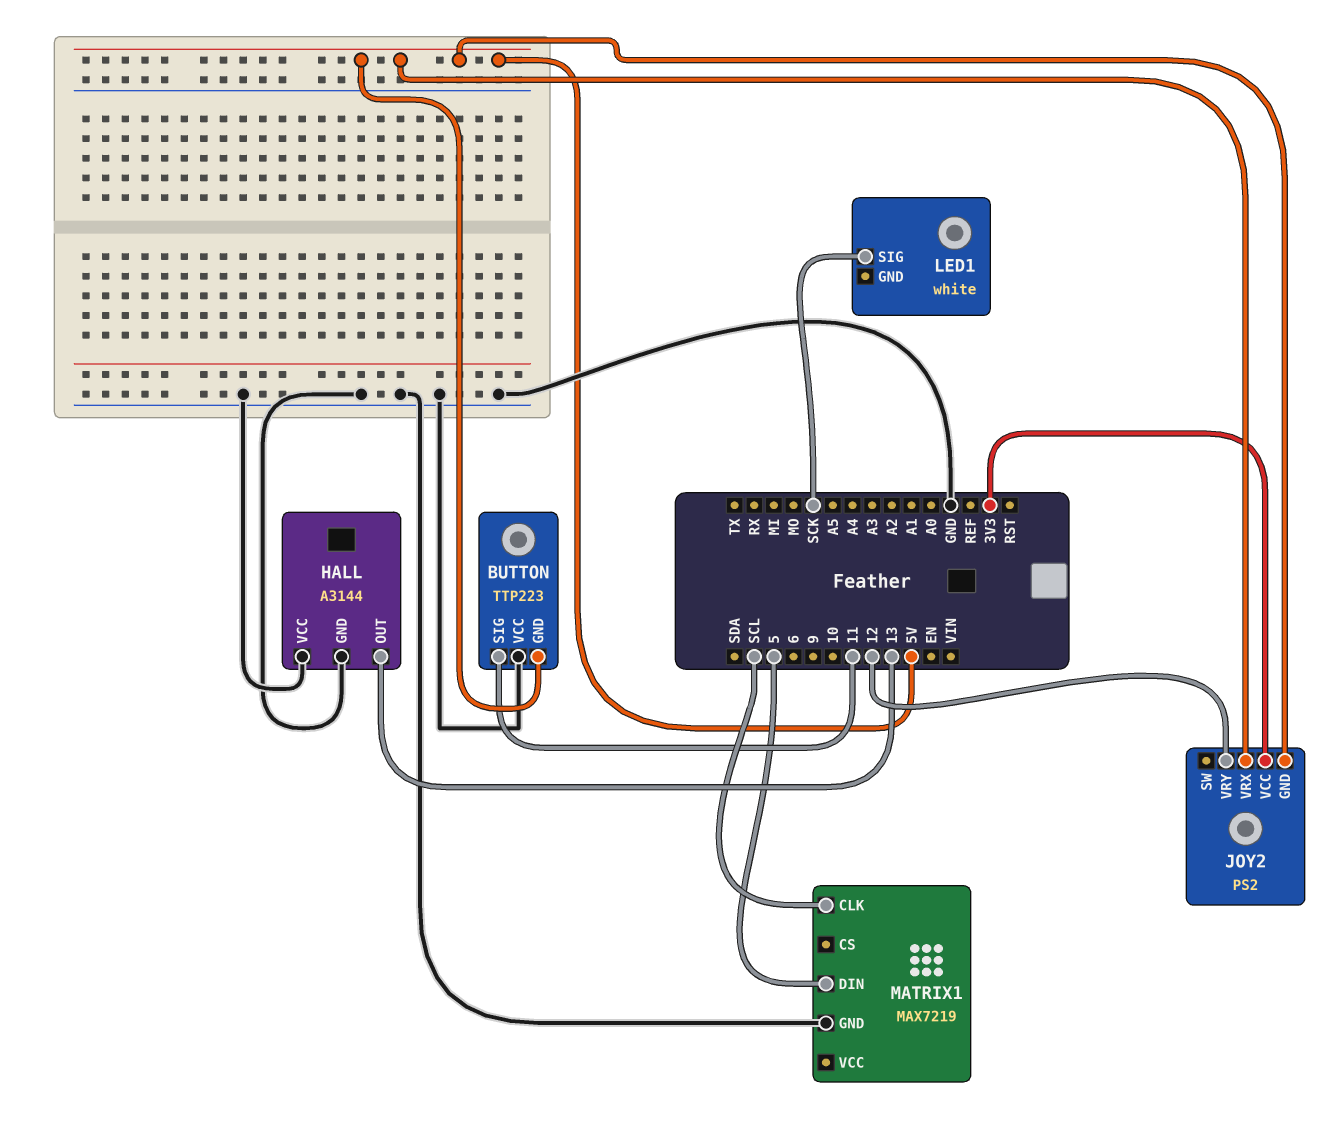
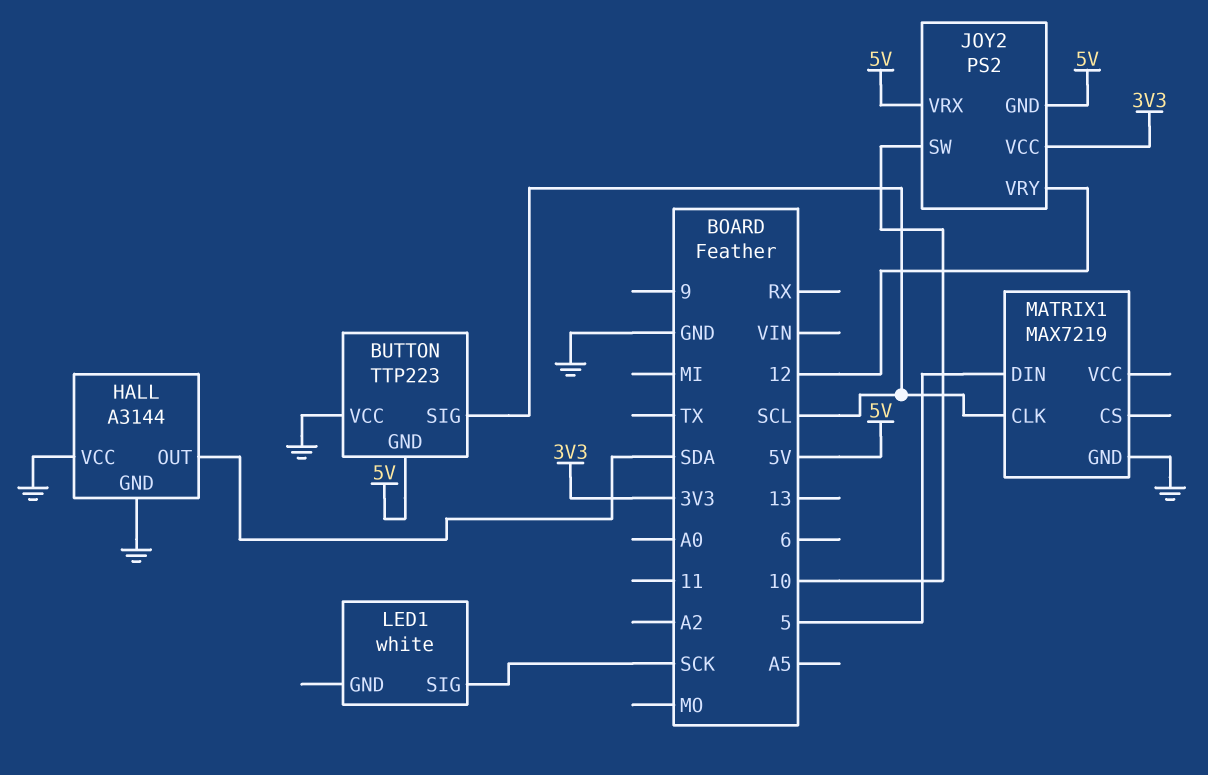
BUTTON pin SIG: 11 -> SCL
HALL pin OUT: 13 -> SDA
JOY2 pin SW: none -> 10

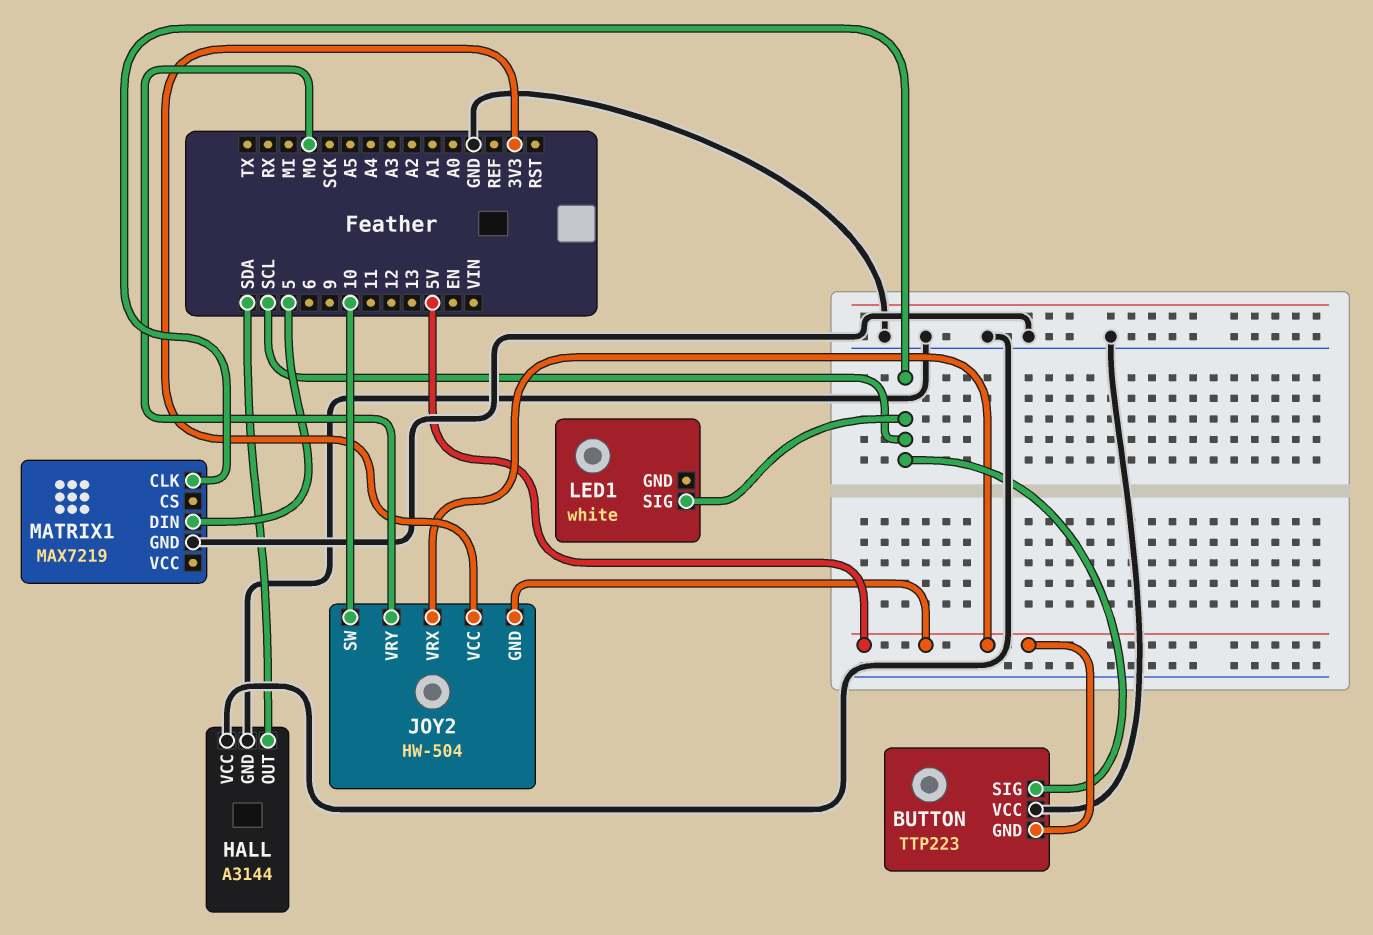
JOY2: PS2 -> HW-504
JOY2 pin VRY: 12 -> MO
LED1 pin SIG: SCK -> SCL

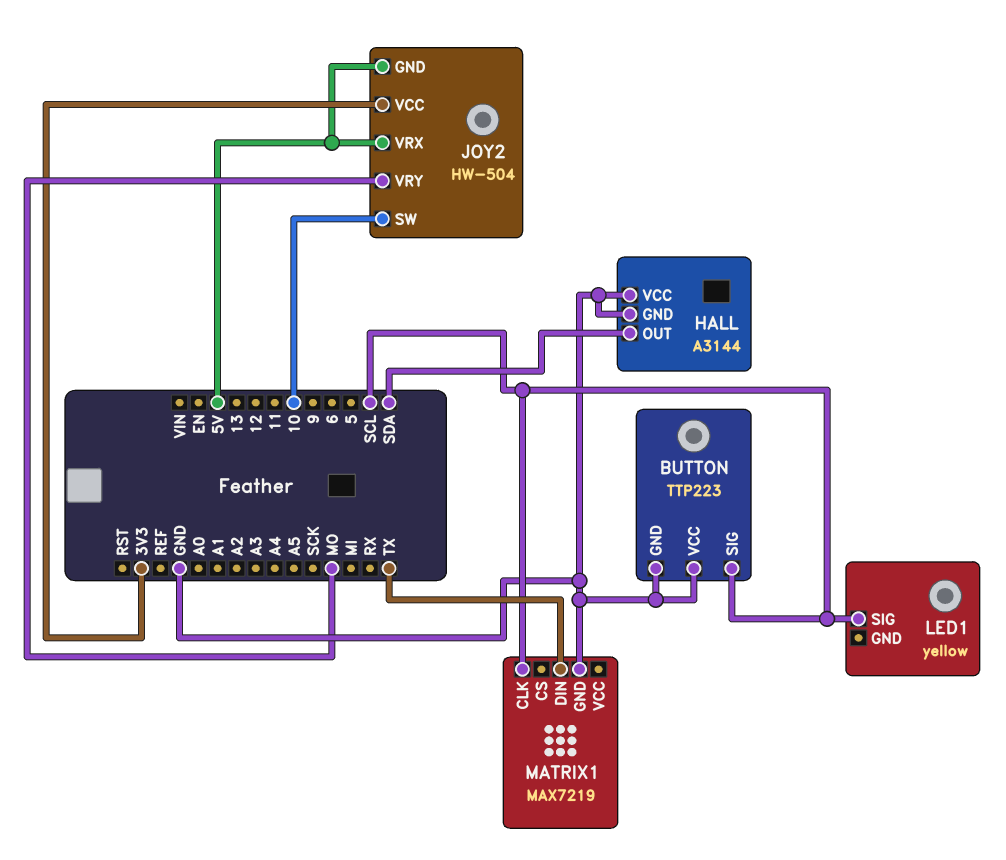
BUTTON pin GND: 5V -> GND
LED1: white -> yellow
MATRIX1 pin DIN: 5 -> TX

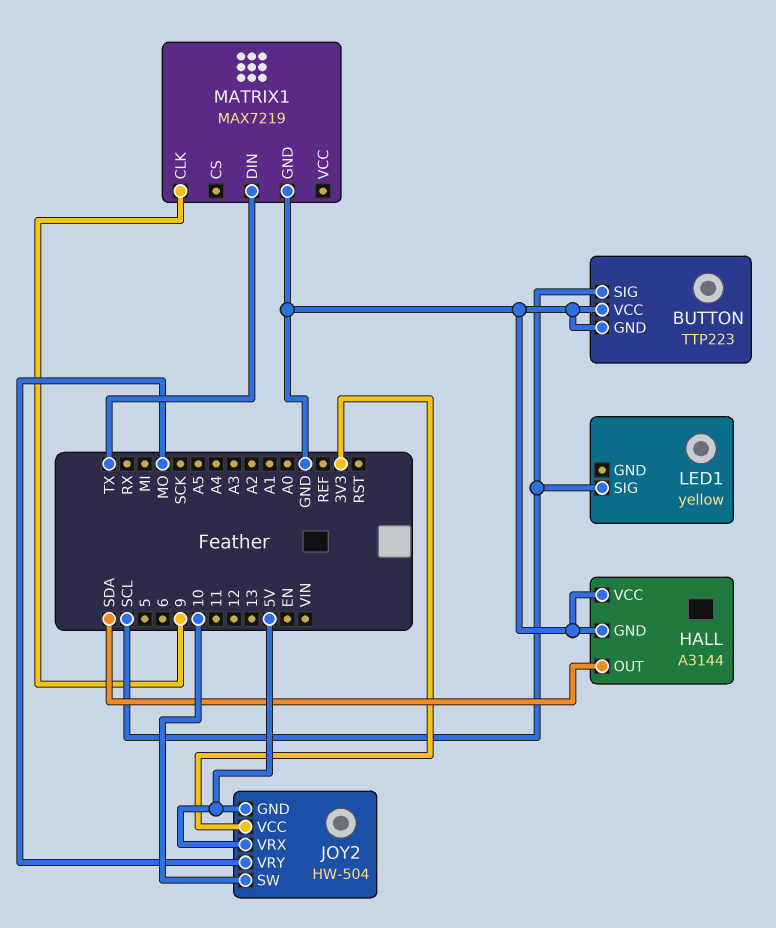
MATRIX1 pin CLK: SCL -> 9

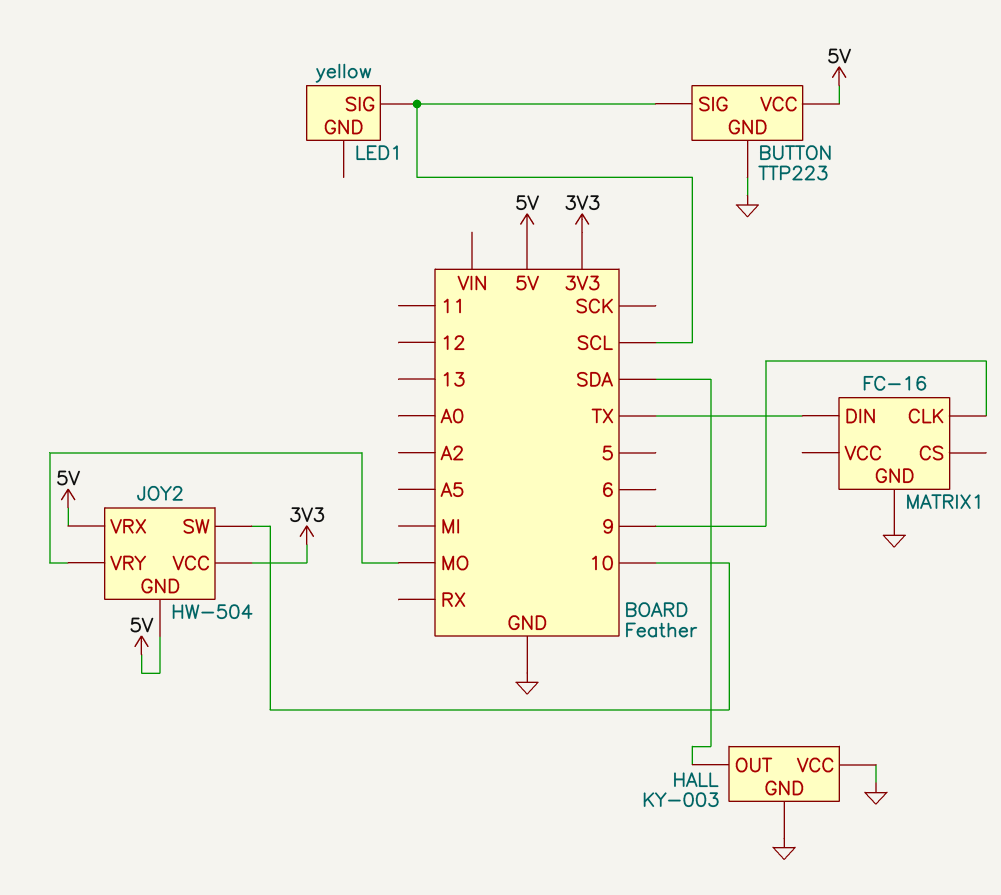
BUTTON pin VCC: GND -> 5V
HALL: A3144 -> KY-003
MATRIX1: MAX7219 -> FC-16

